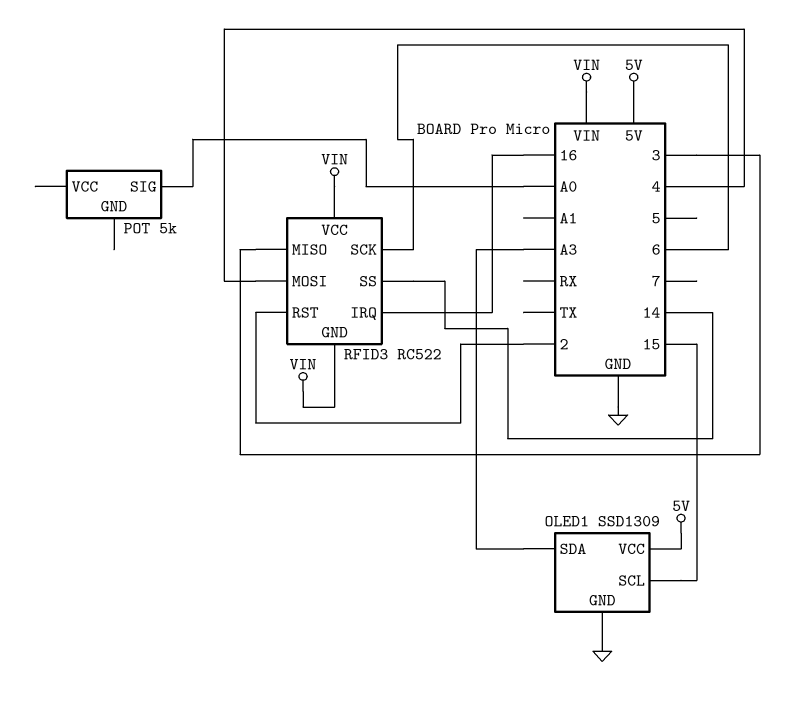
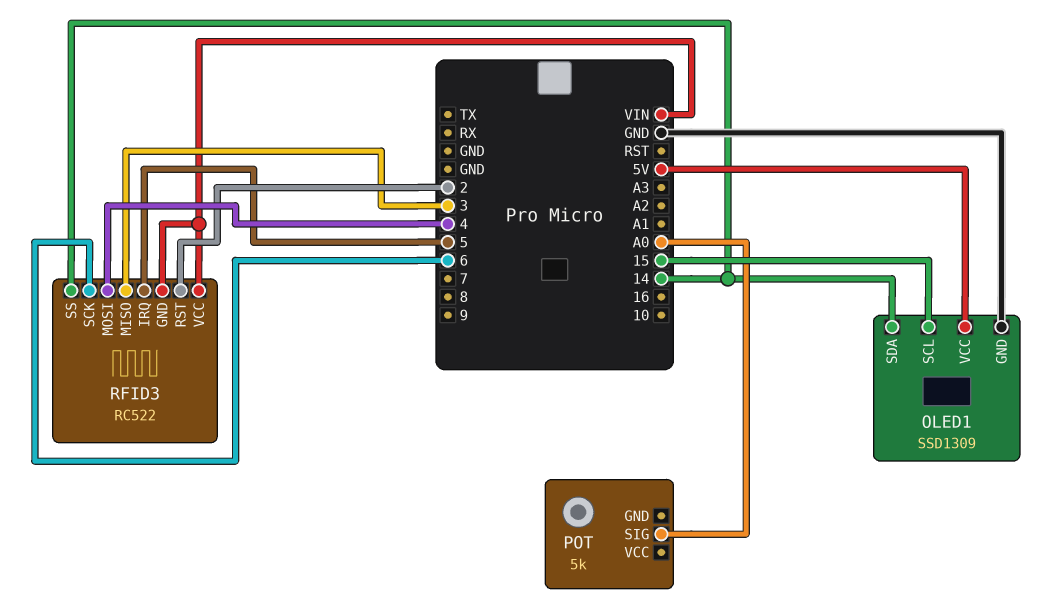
OLED1 pin SDA: A3 -> 14
RFID3 pin IRQ: 16 -> 5

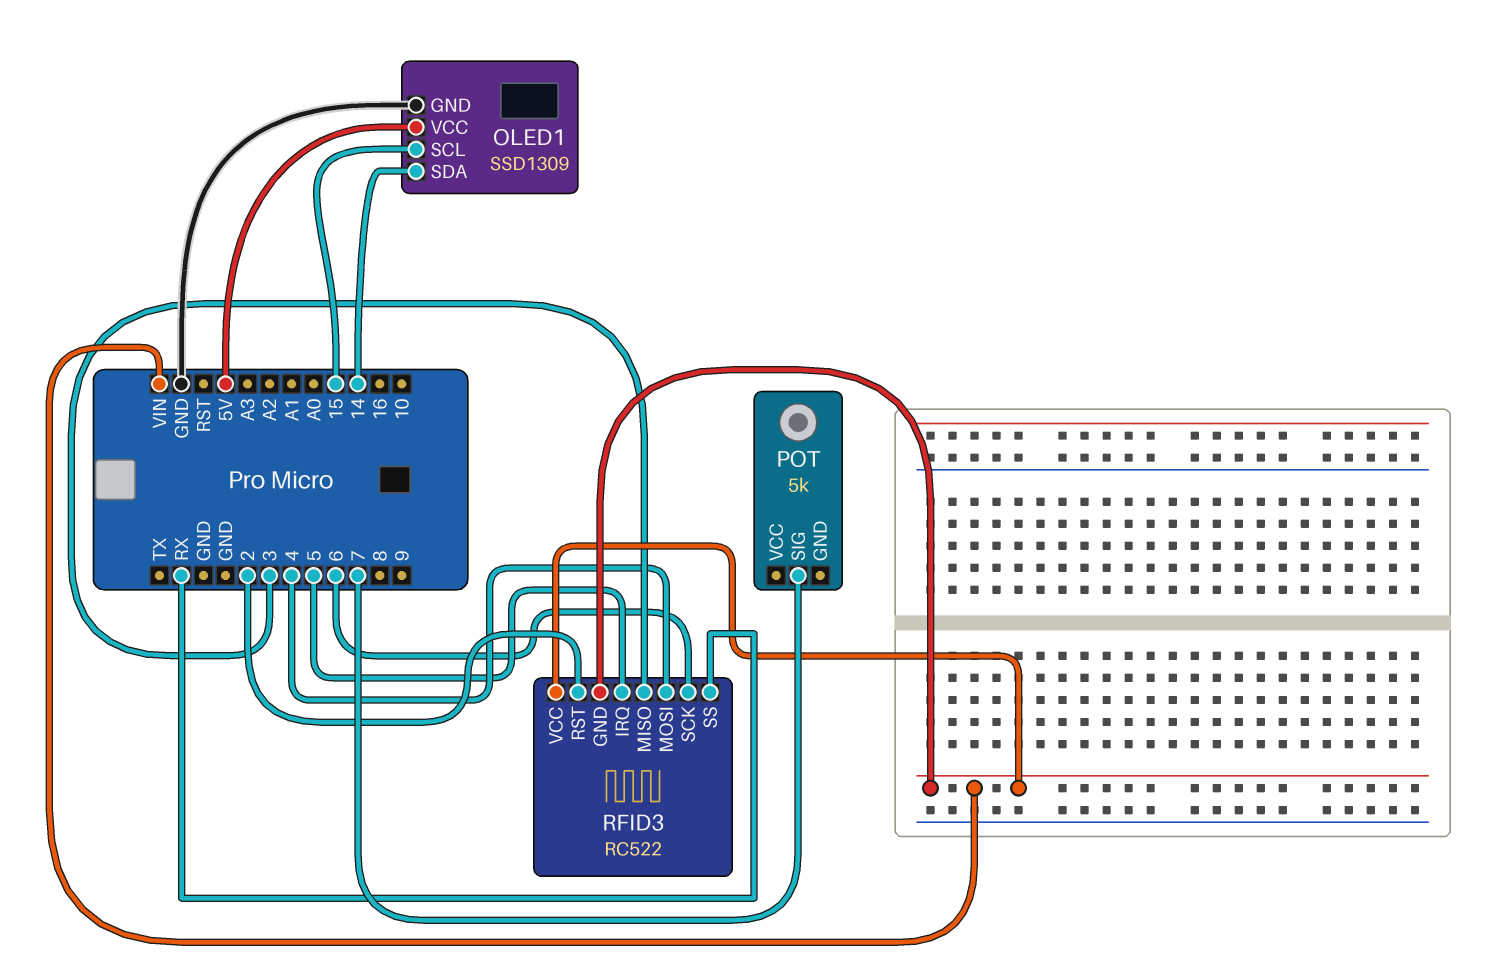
POT pin SIG: A0 -> 7
RFID3 pin SS: 14 -> RX

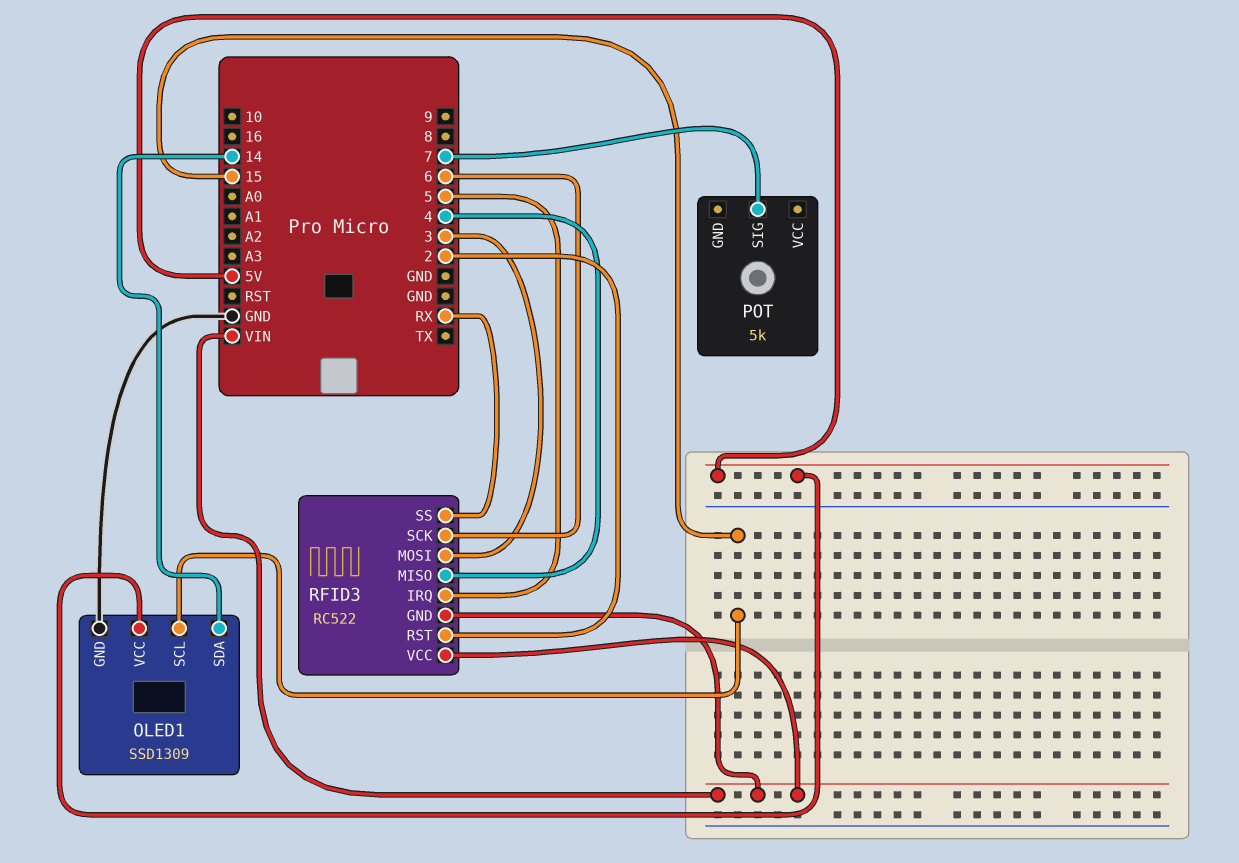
RFID3 pin MISO: 3 -> 4
RFID3 pin MOSI: 4 -> 3

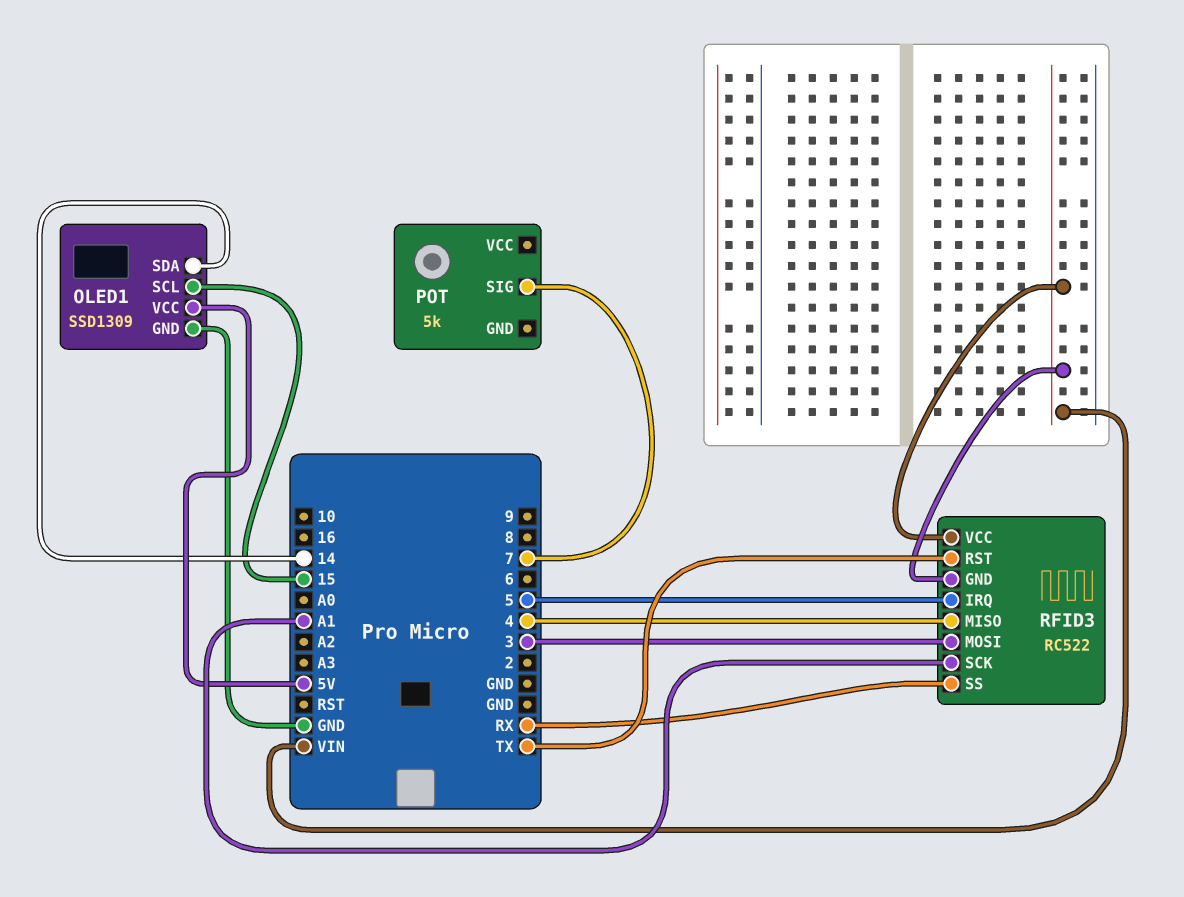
RFID3 pin RST: 2 -> TX
RFID3 pin SCK: 6 -> A1

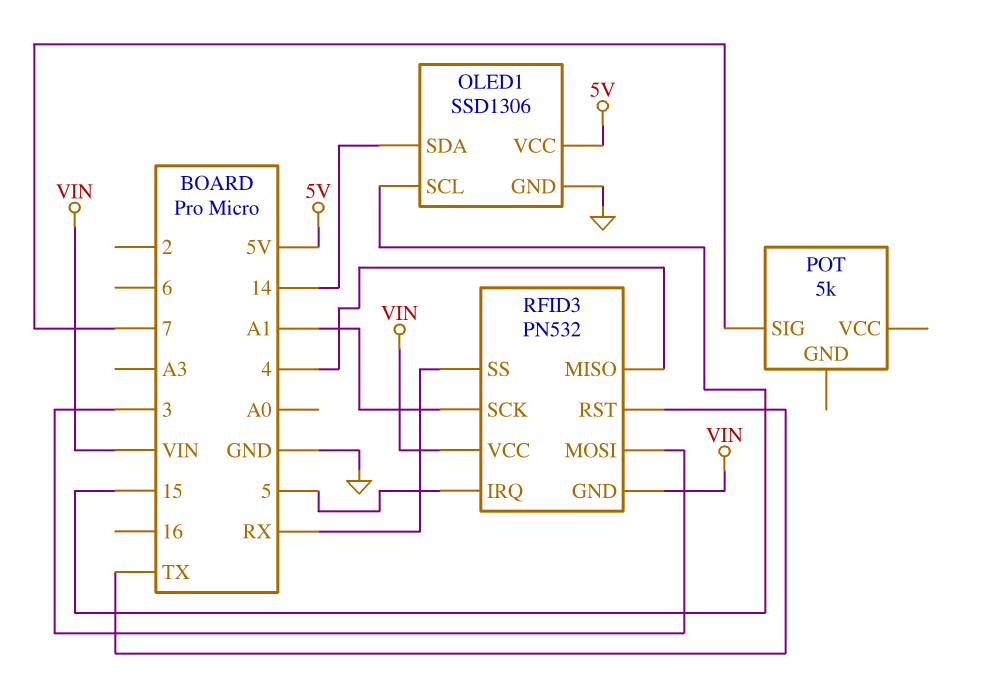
OLED1: SSD1309 -> SSD1306
RFID3: RC522 -> PN532

